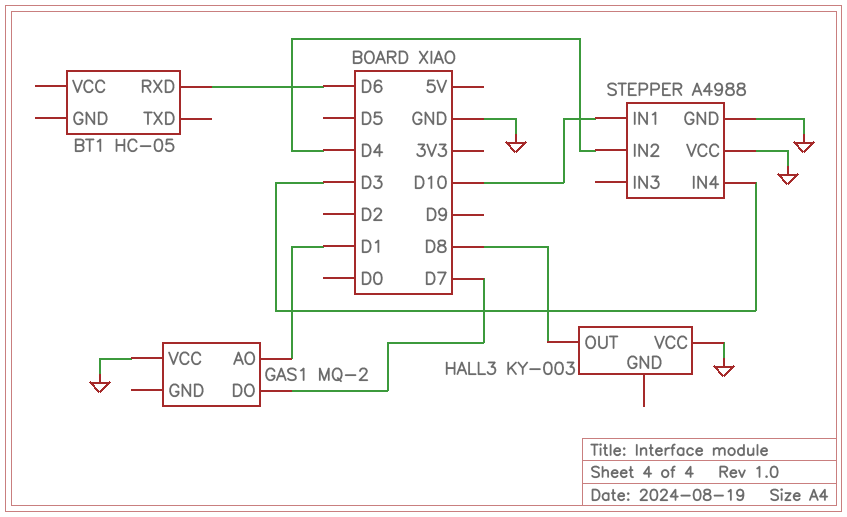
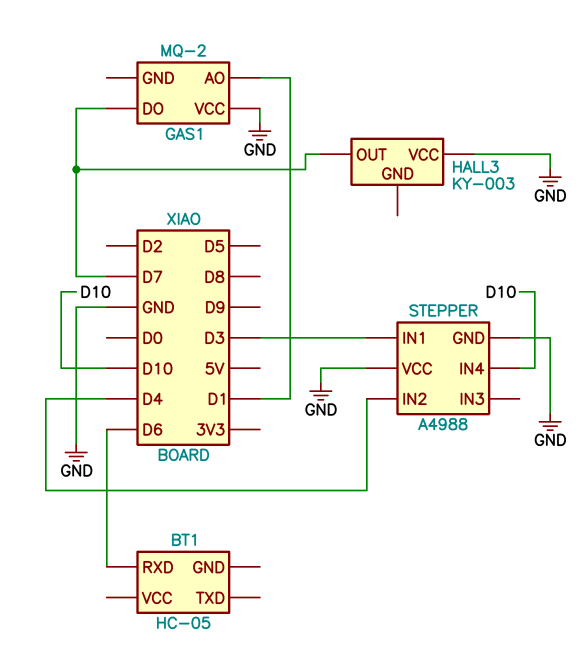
HALL3 pin OUT: D8 -> D7
STEPPER pin IN1: D10 -> D3
STEPPER pin IN4: D3 -> D10

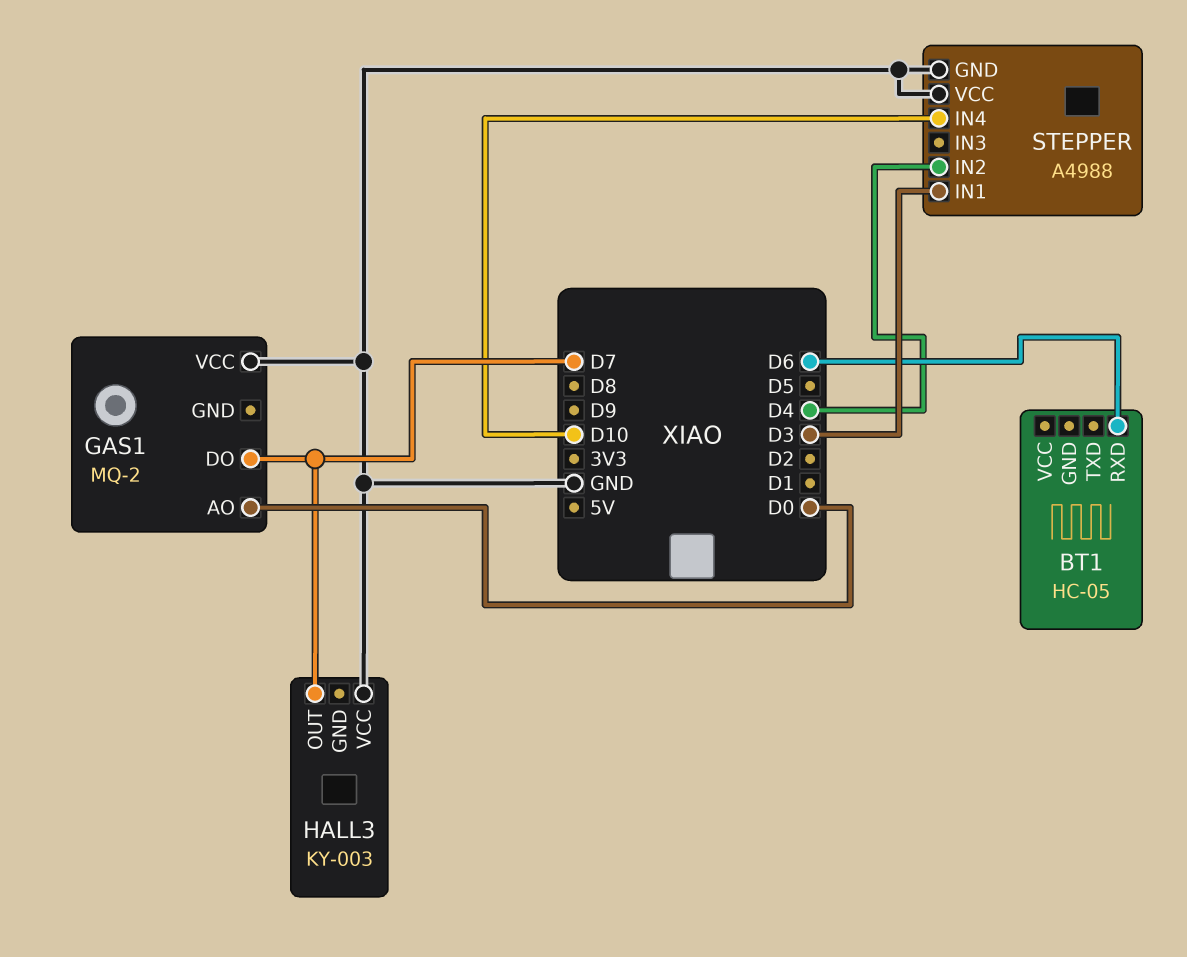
GAS1 pin AO: D1 -> D0

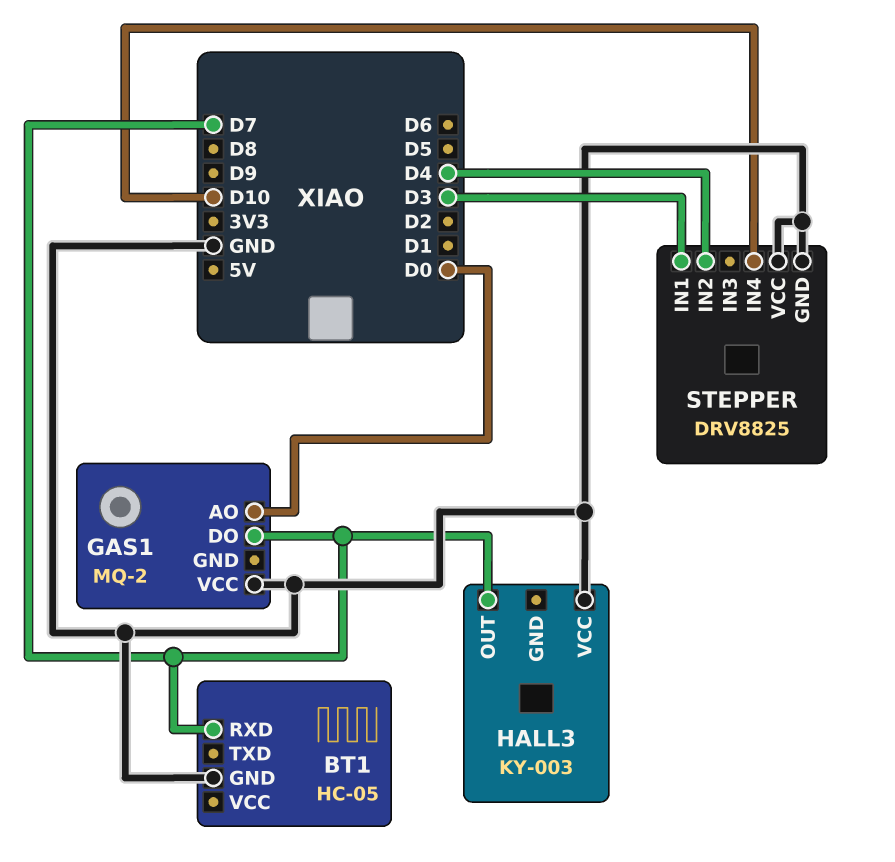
BT1 pin GND: none -> GND
BT1 pin RXD: D6 -> D7
STEPPER: A4988 -> DRV8825

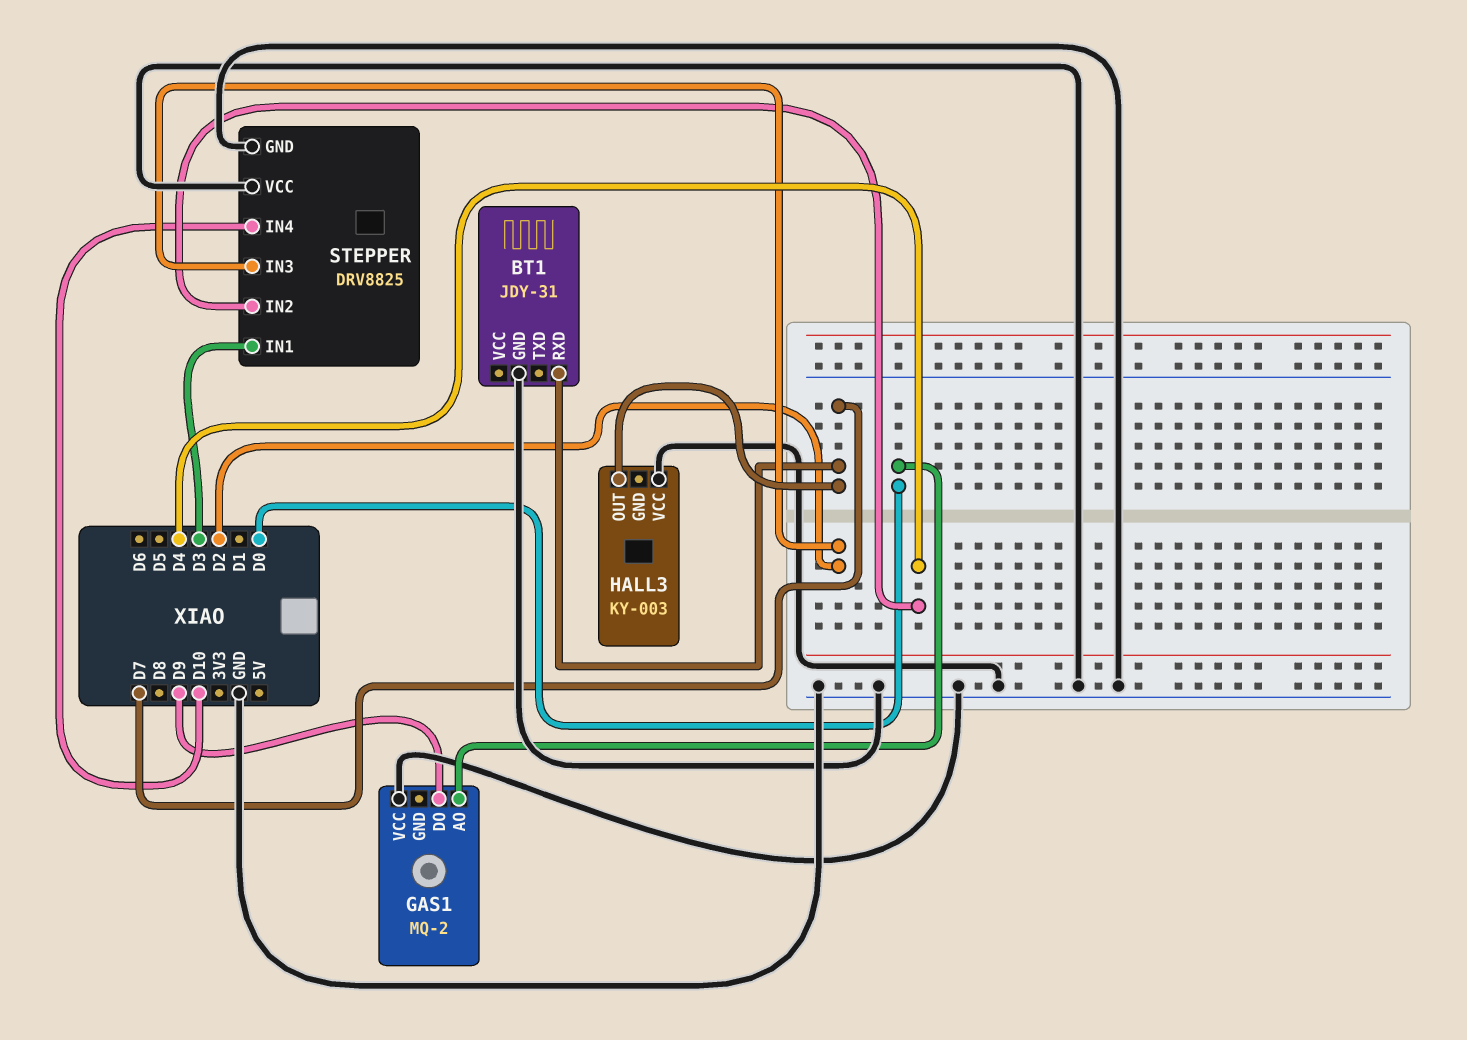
BT1: HC-05 -> JDY-31
GAS1 pin DO: D7 -> D9
STEPPER pin IN3: none -> D2

